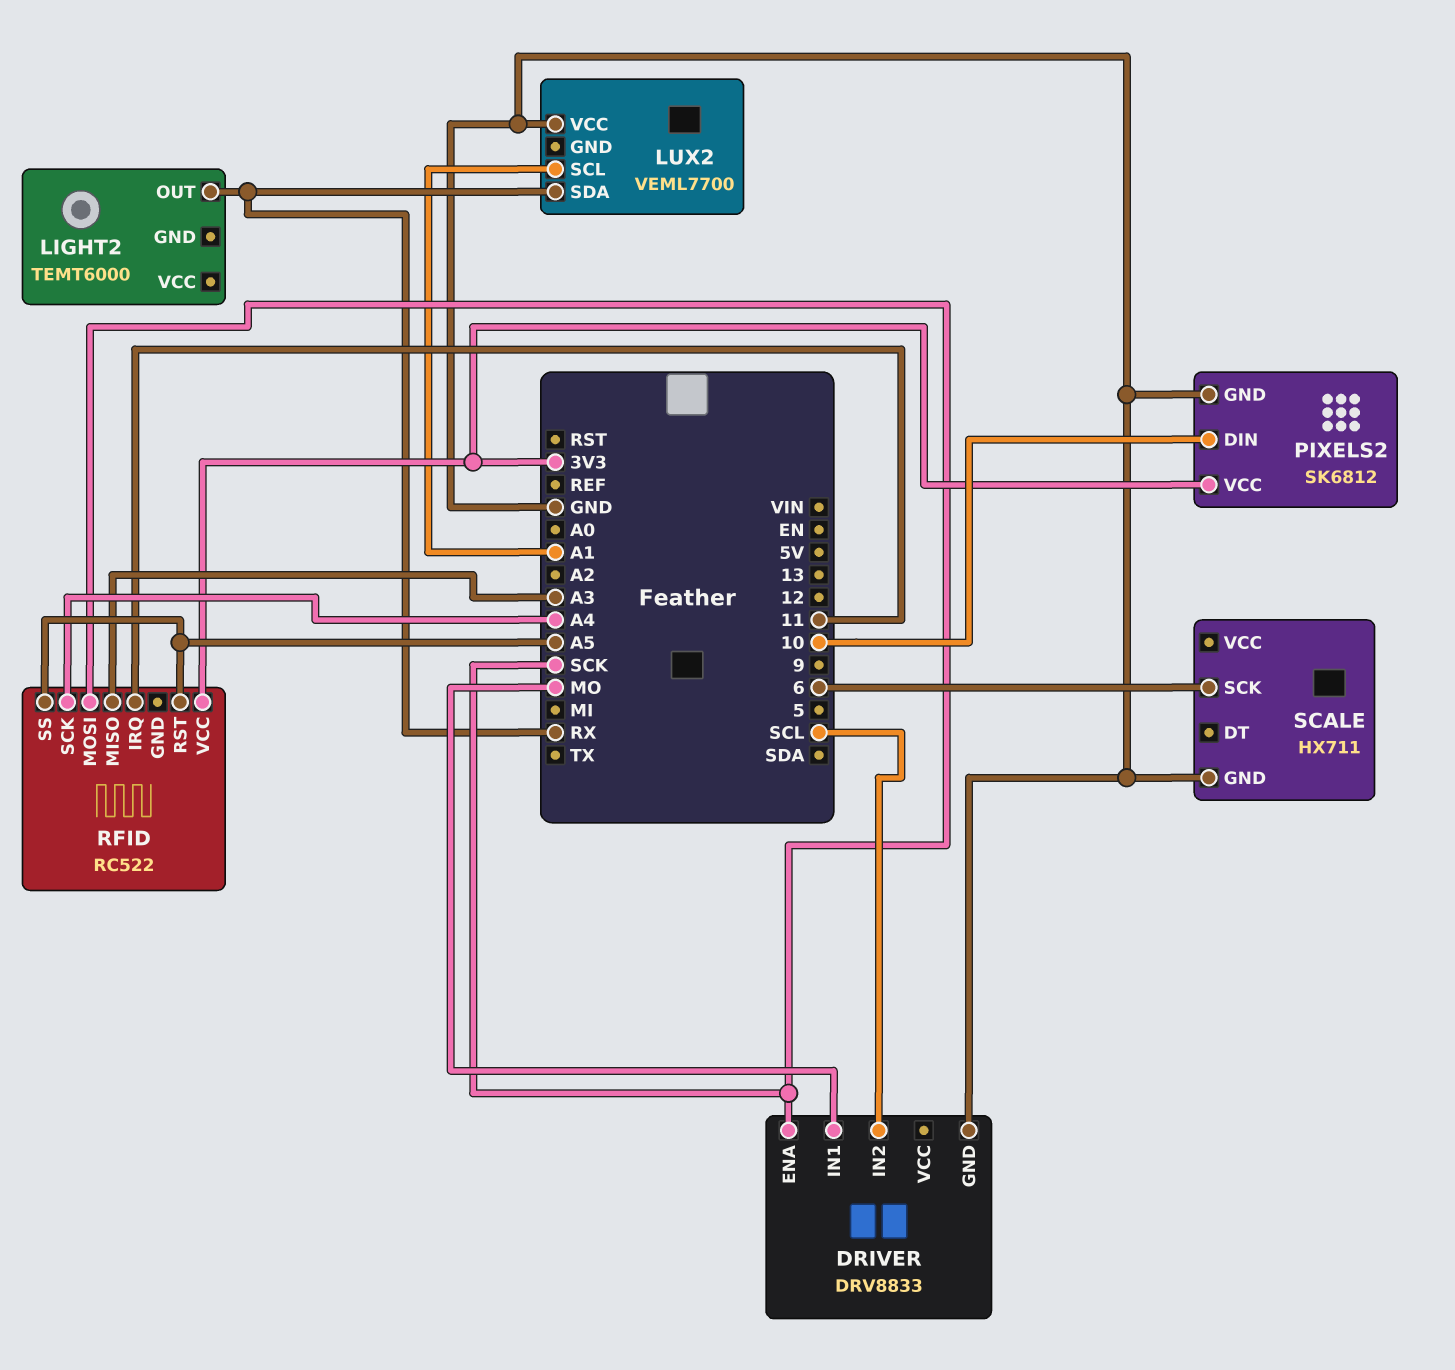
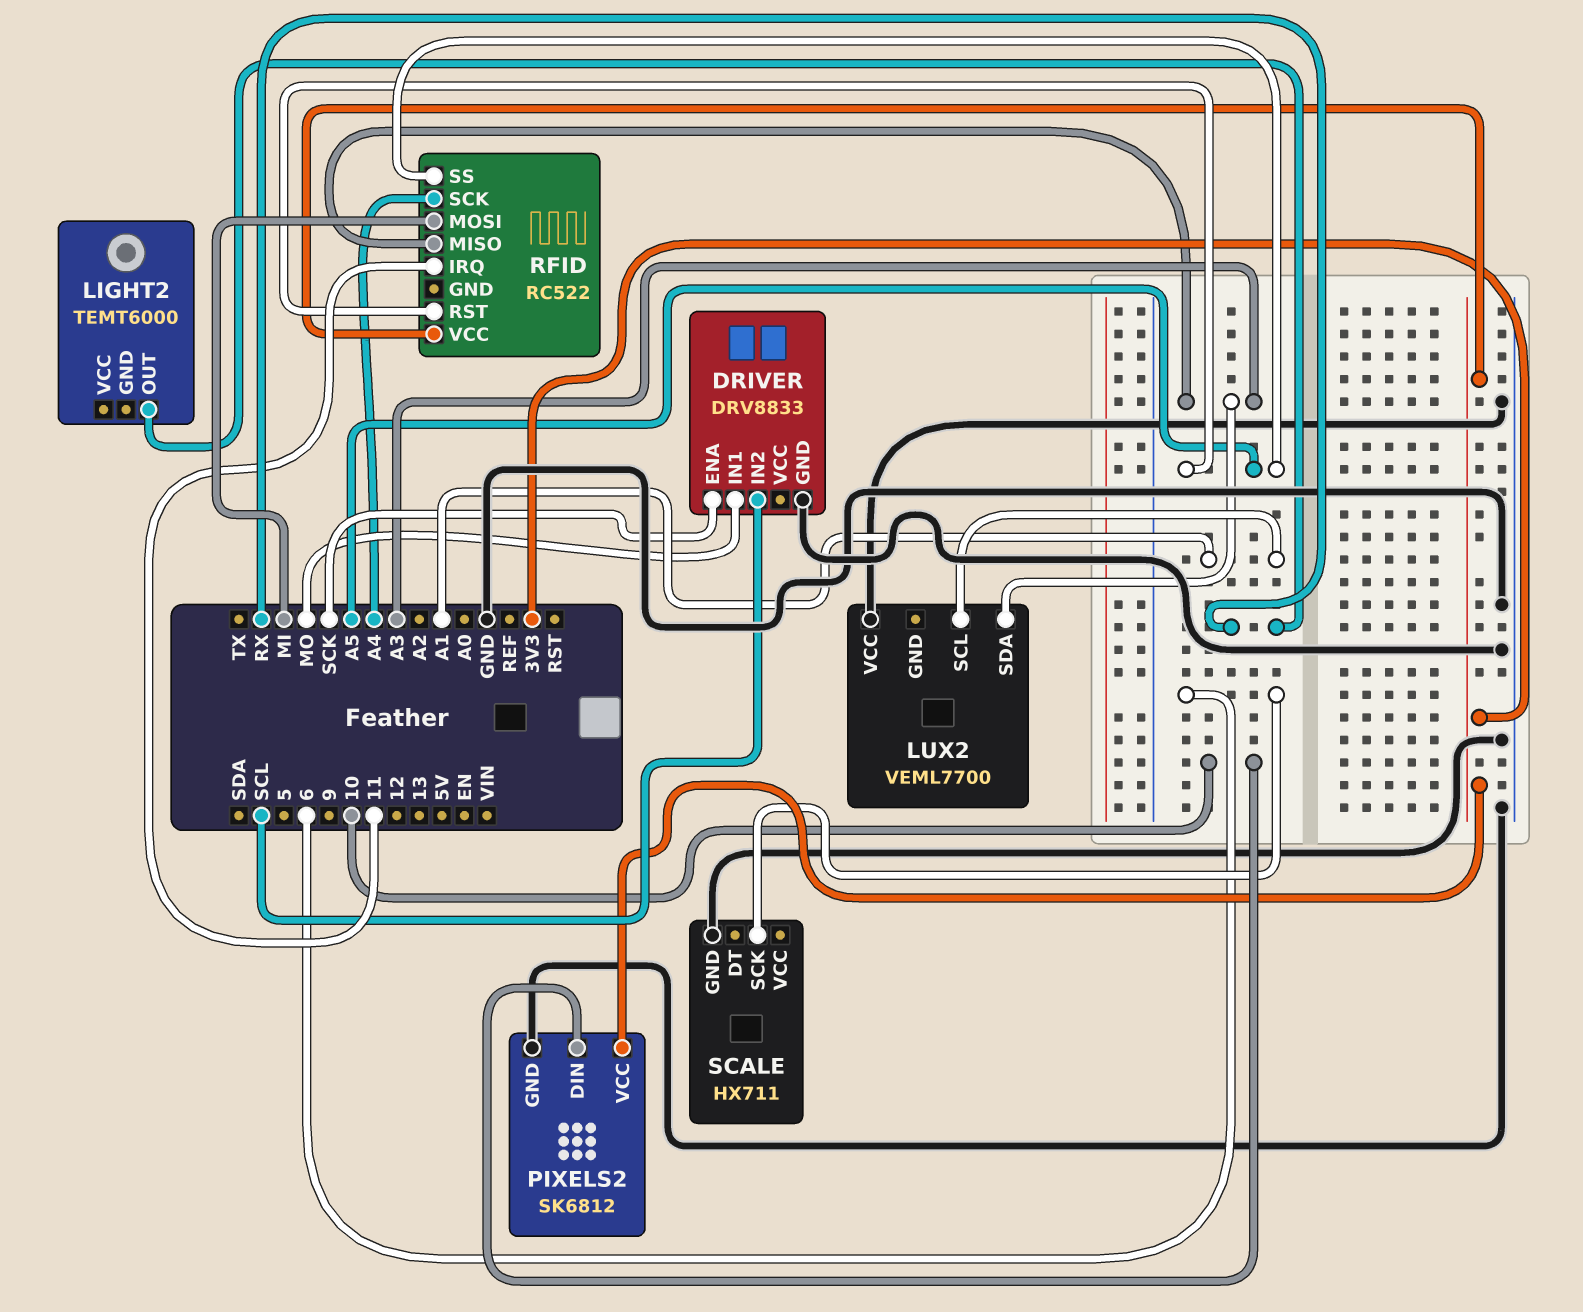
LUX2 pin SDA: RX -> A3
RFID pin MOSI: SCK -> MI

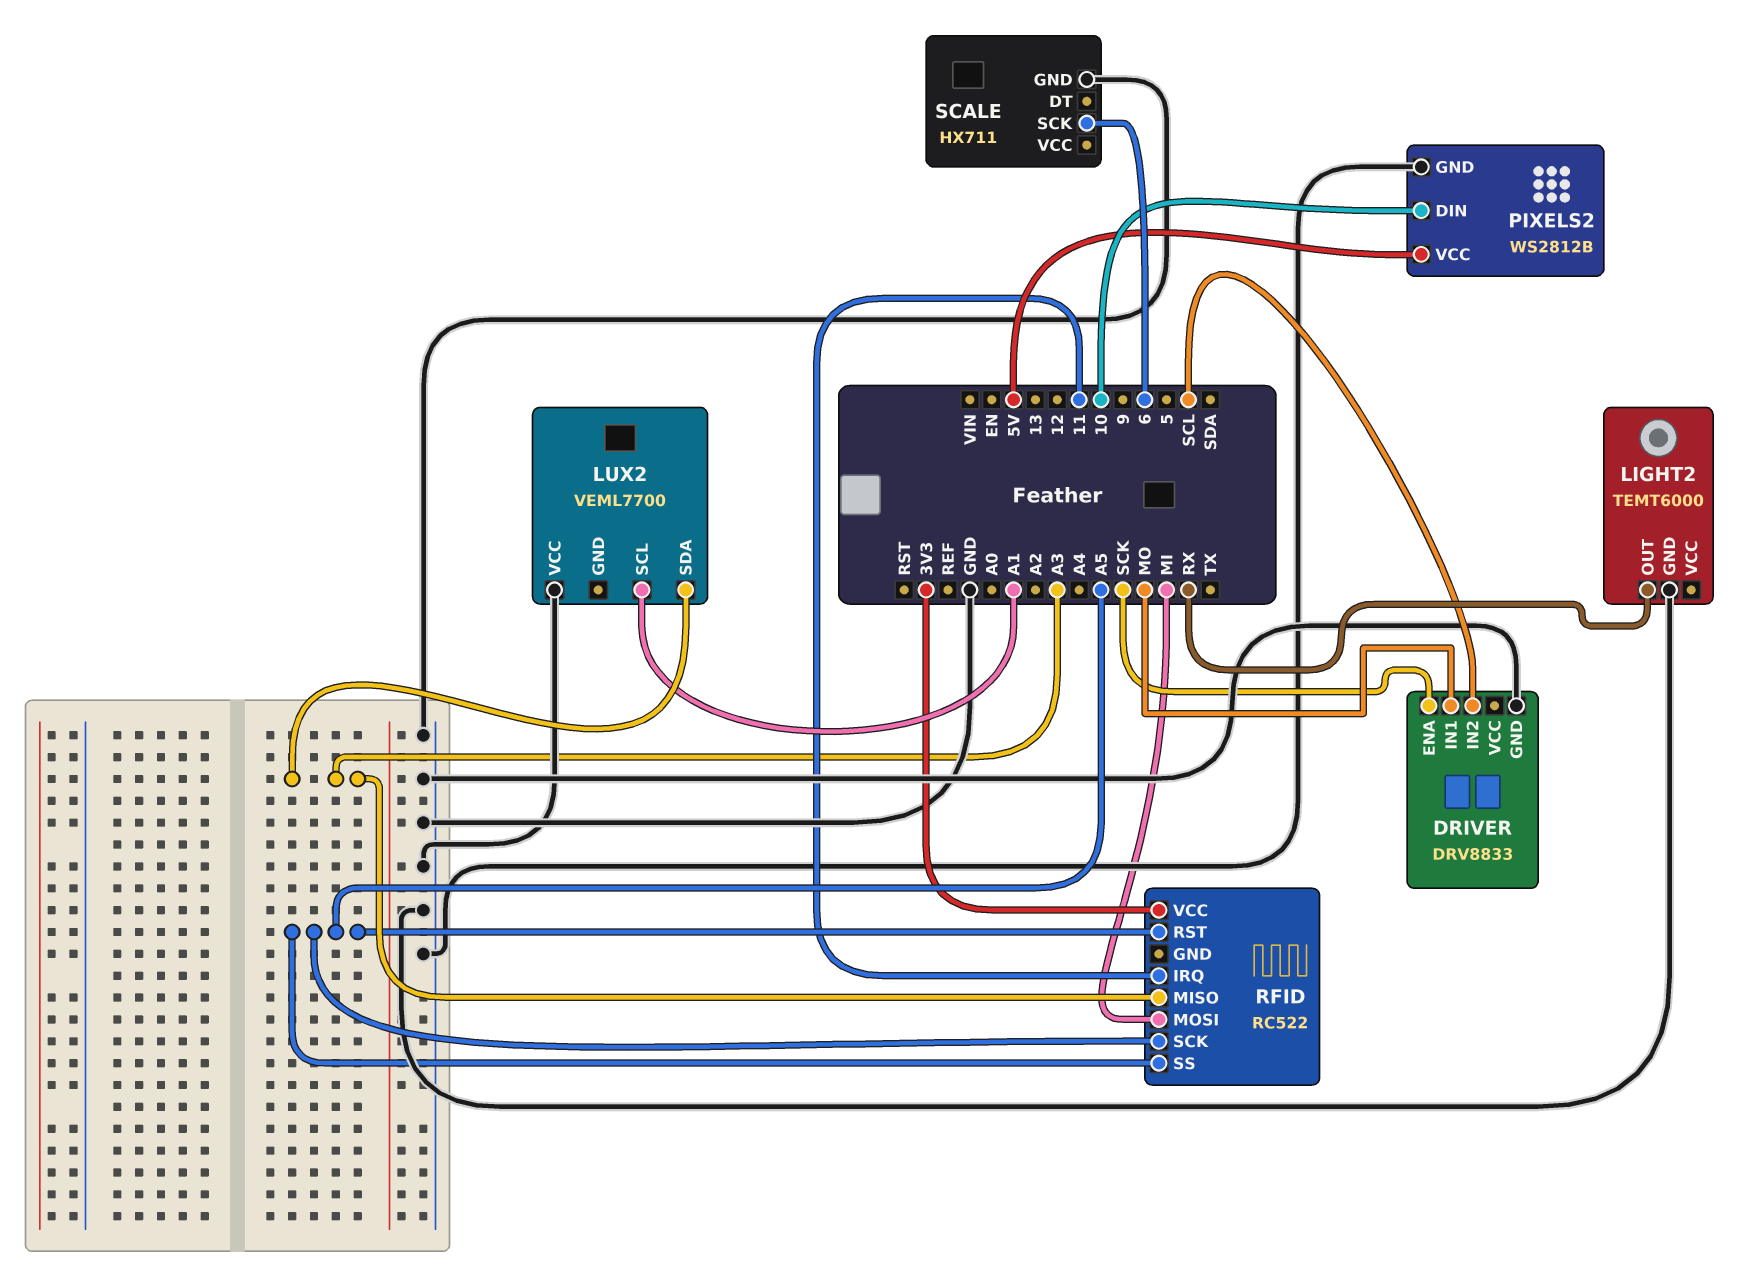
LIGHT2 pin GND: none -> GND
PIXELS2: SK6812 -> WS2812B
PIXELS2 pin VCC: 3V3 -> 5V
RFID pin SCK: A4 -> A5

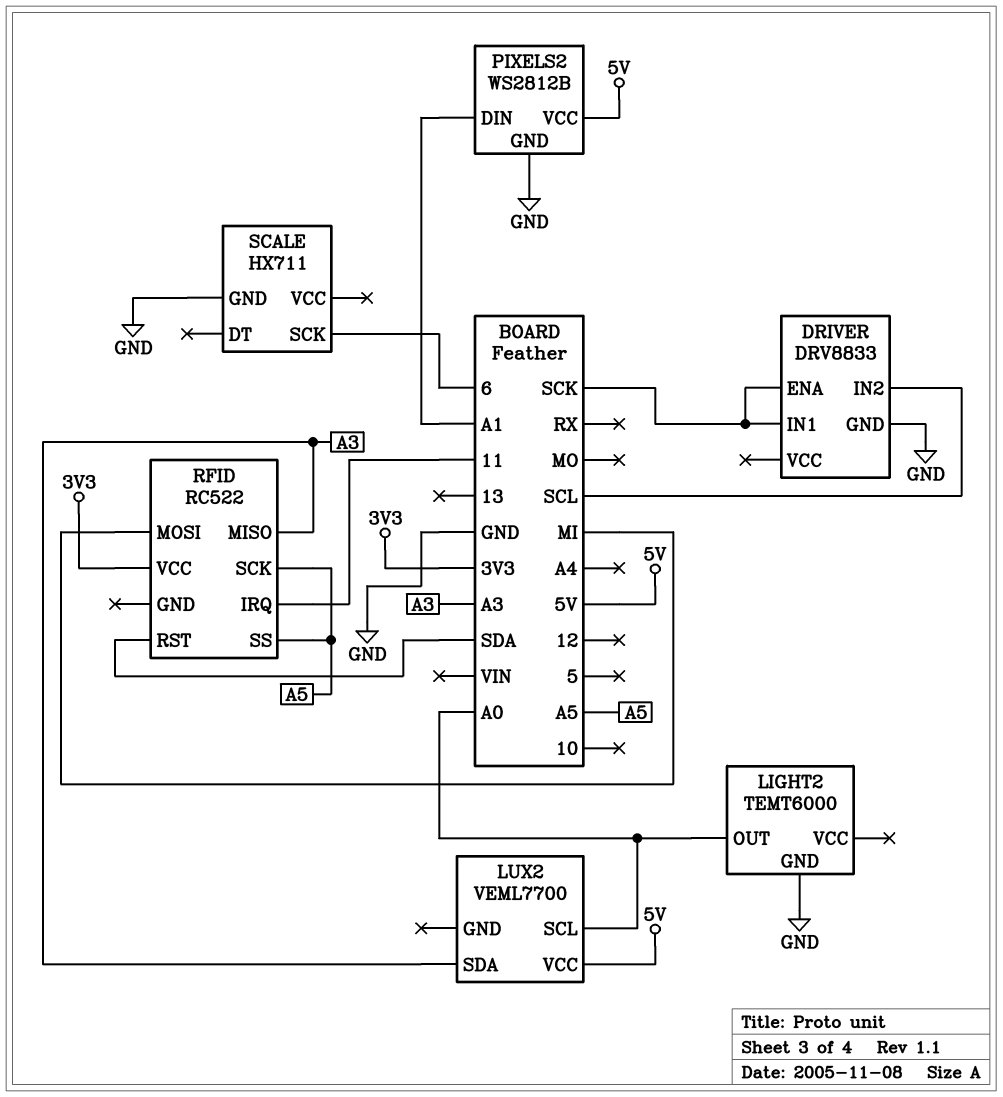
DRIVER pin IN1: MO -> SCK
LIGHT2 pin OUT: RX -> A0
LUX2 pin SCL: A1 -> A0
LUX2 pin VCC: GND -> 5V
PIXELS2 pin DIN: 10 -> A1
RFID pin RST: A5 -> SDA

